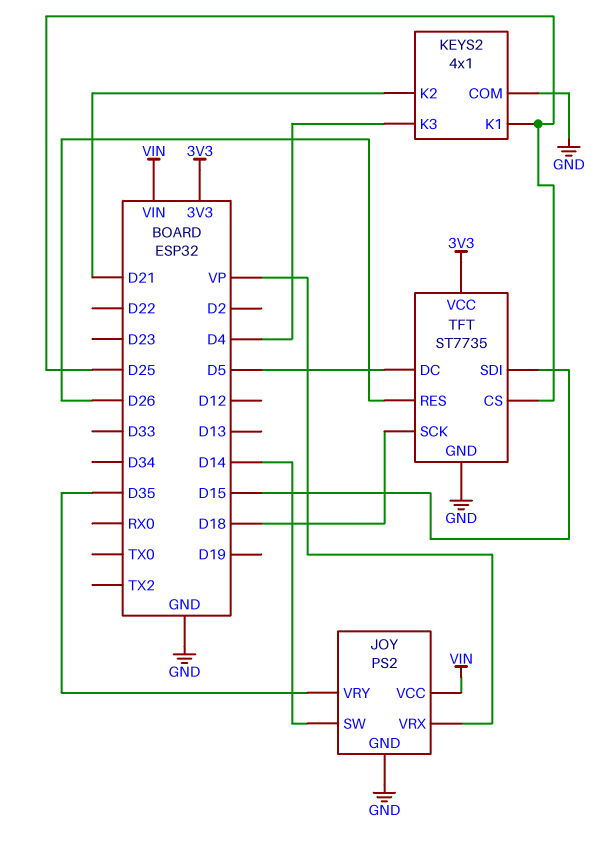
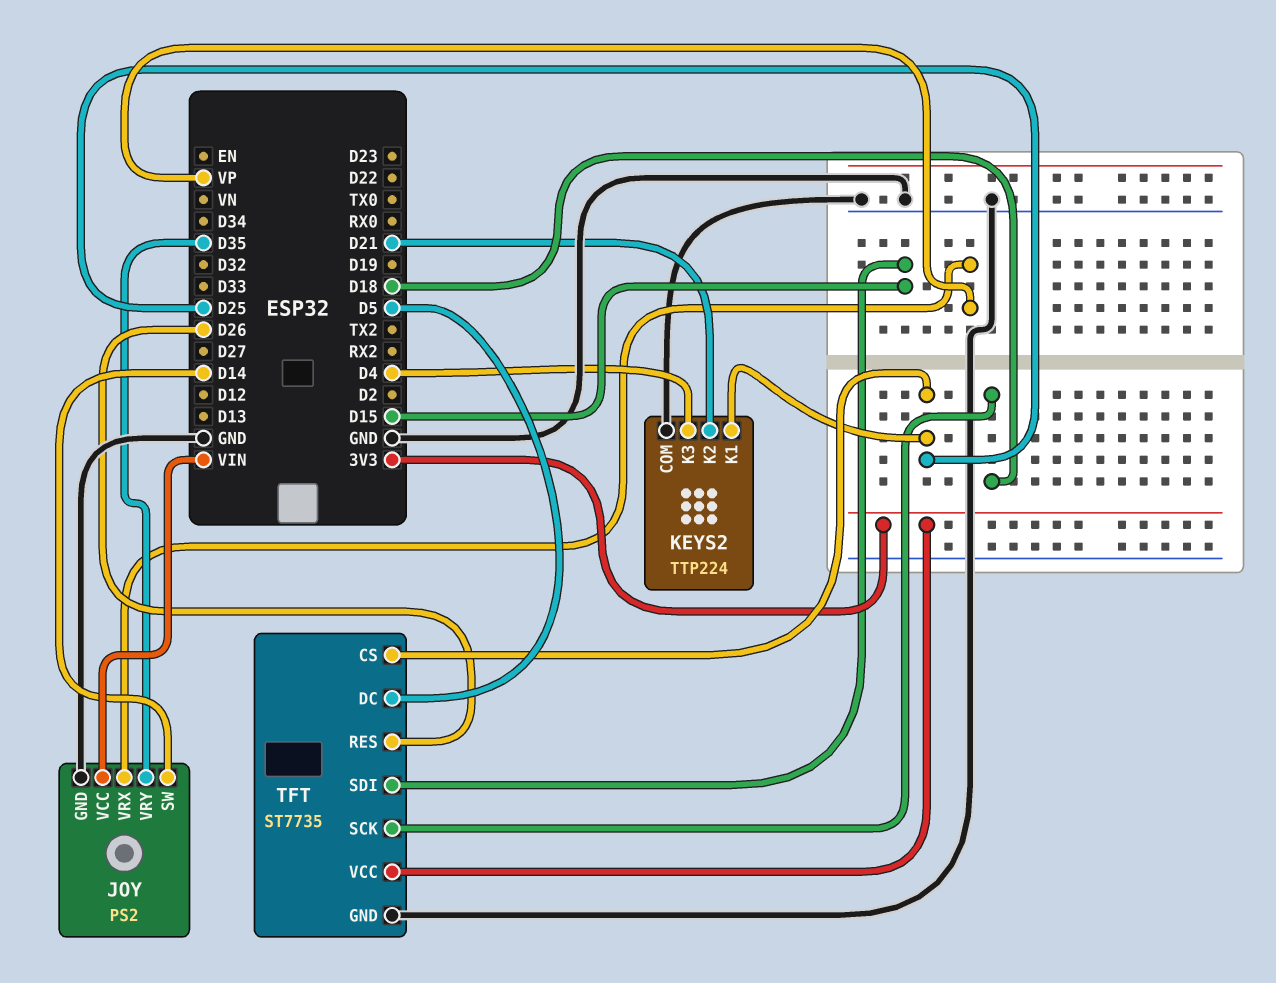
KEYS2: 4x1 -> TTP224

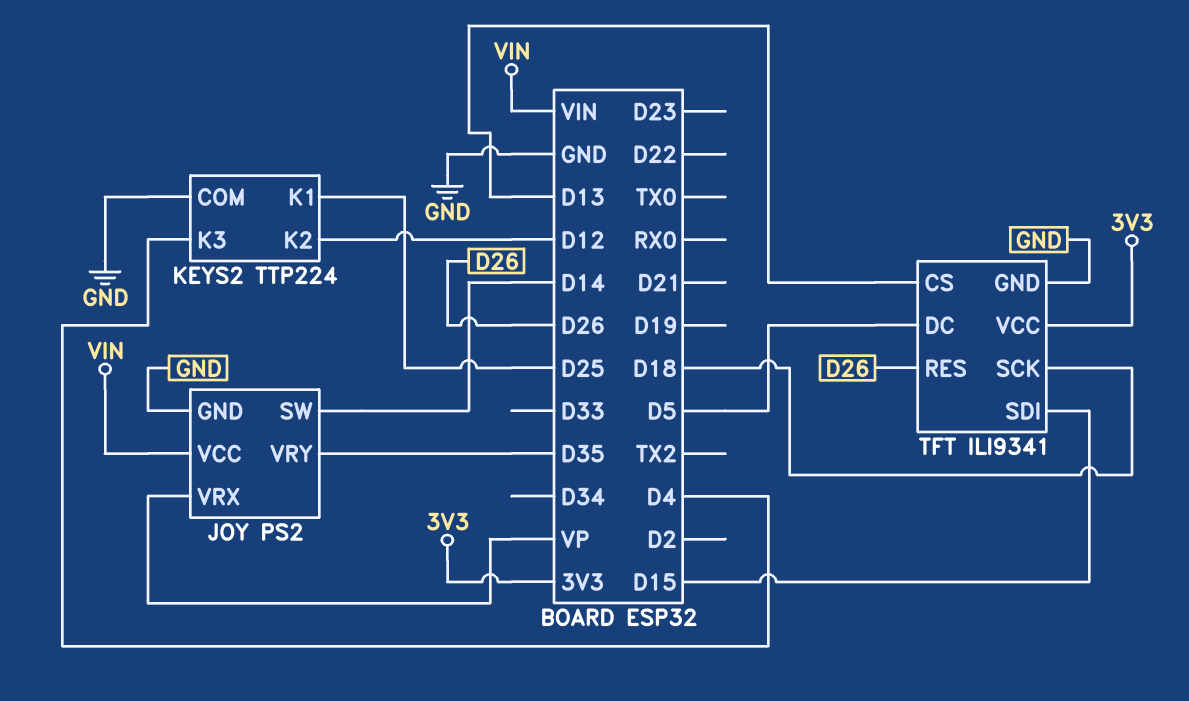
KEYS2 pin K2: D21 -> D12
TFT: ST7735 -> ILI9341
TFT pin CS: D25 -> D13

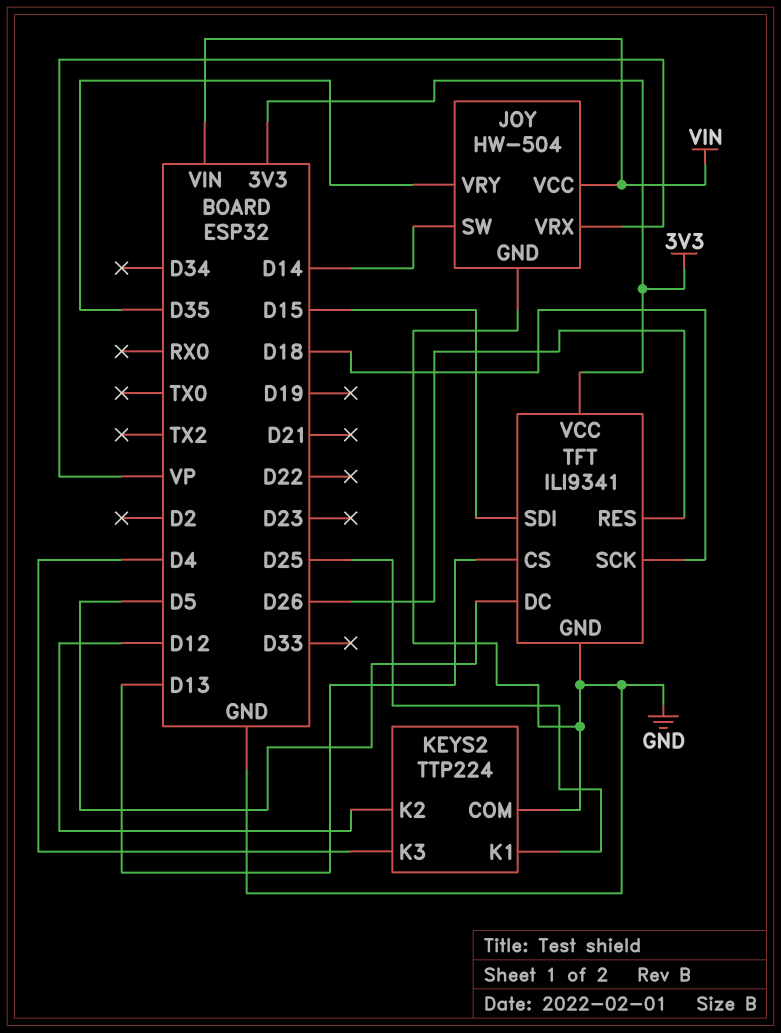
JOY: PS2 -> HW-504

